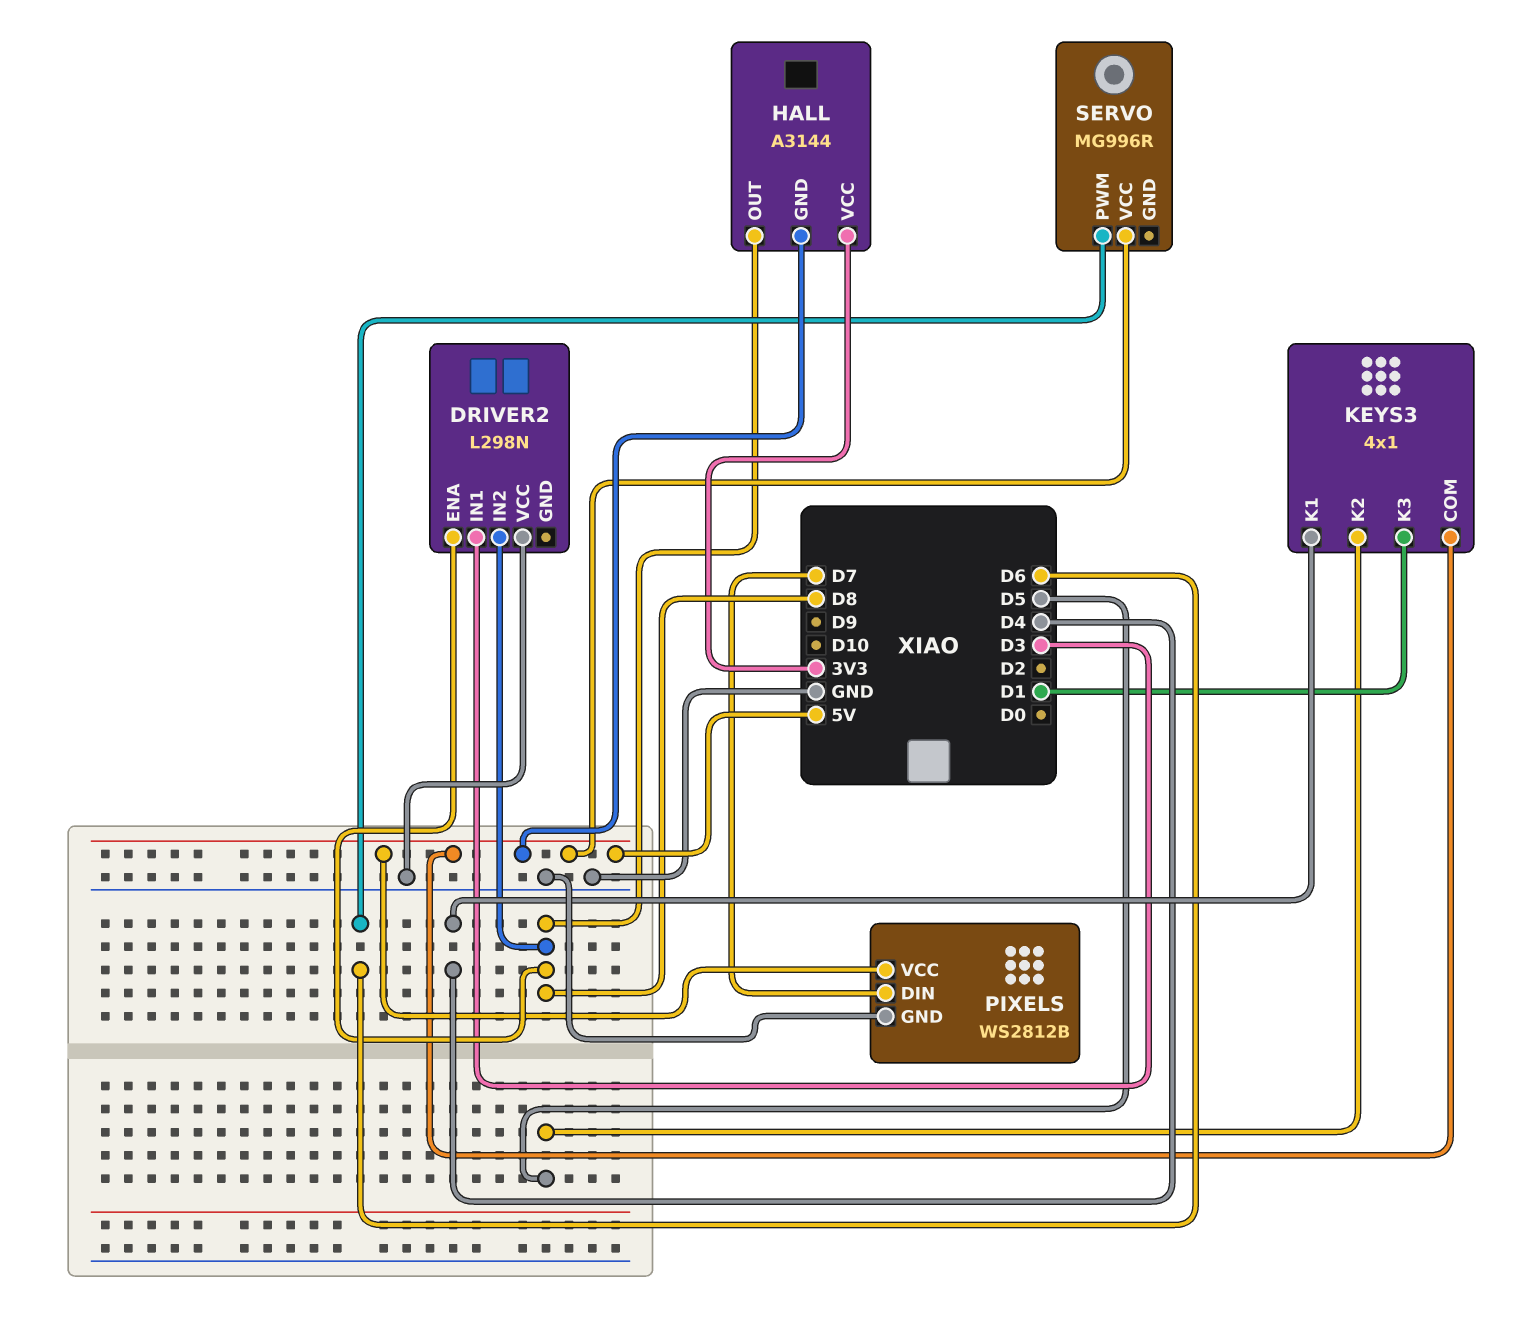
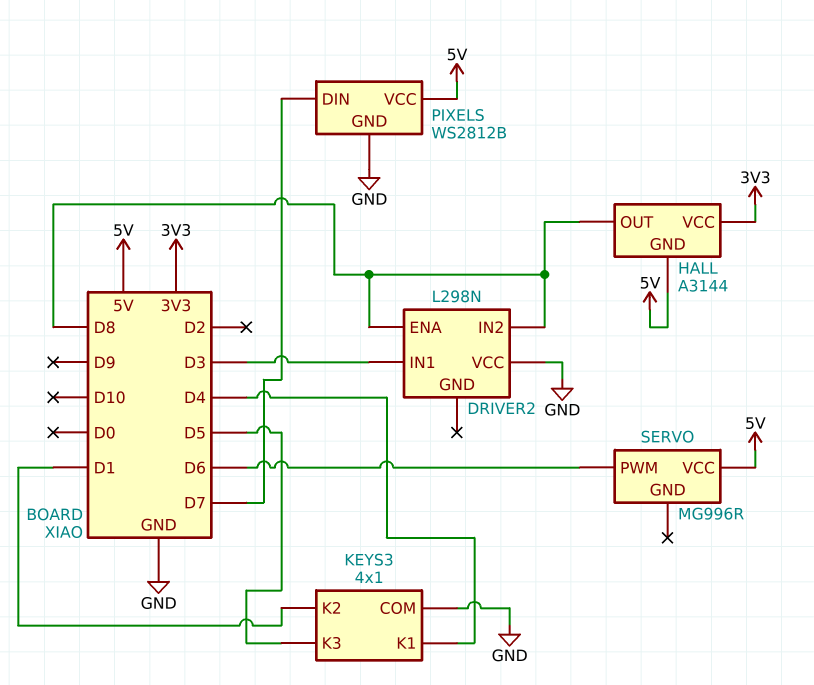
KEYS3 pin COM: 5V -> GND
KEYS3 pin K2: D5 -> D1
KEYS3 pin K3: D1 -> D5

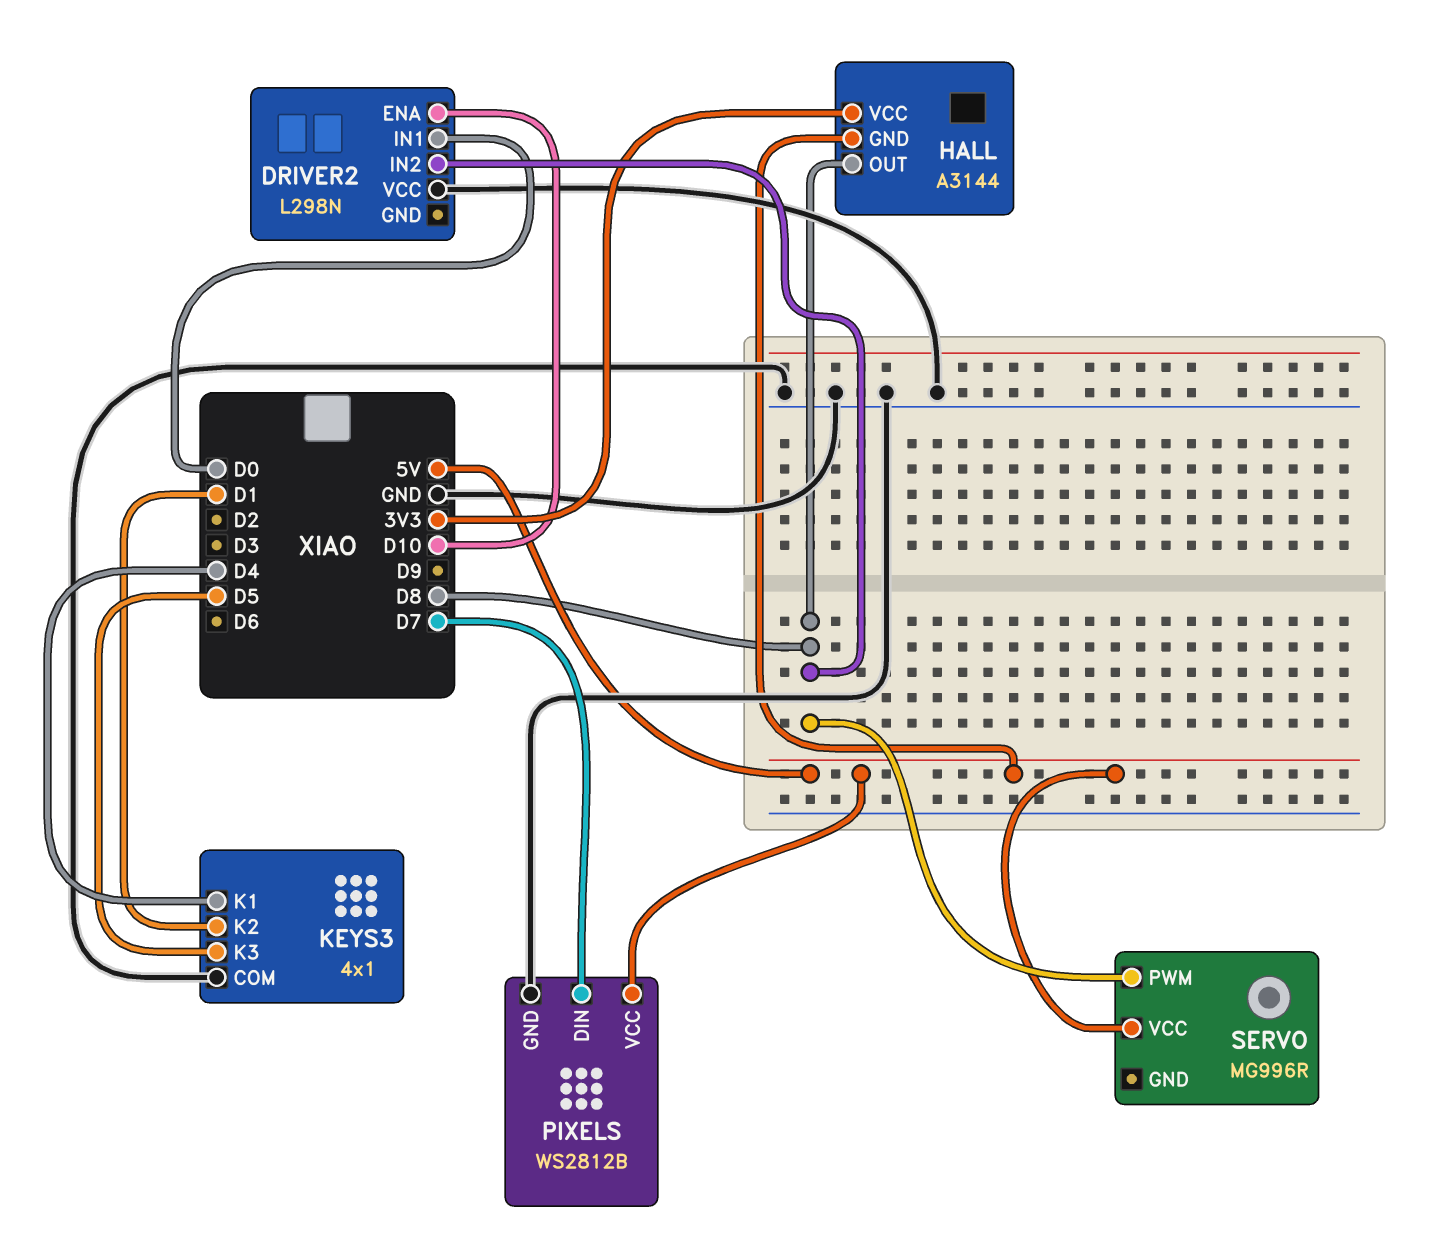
DRIVER2 pin ENA: D8 -> D10
DRIVER2 pin IN1: D3 -> D0
SERVO pin PWM: D6 -> D8

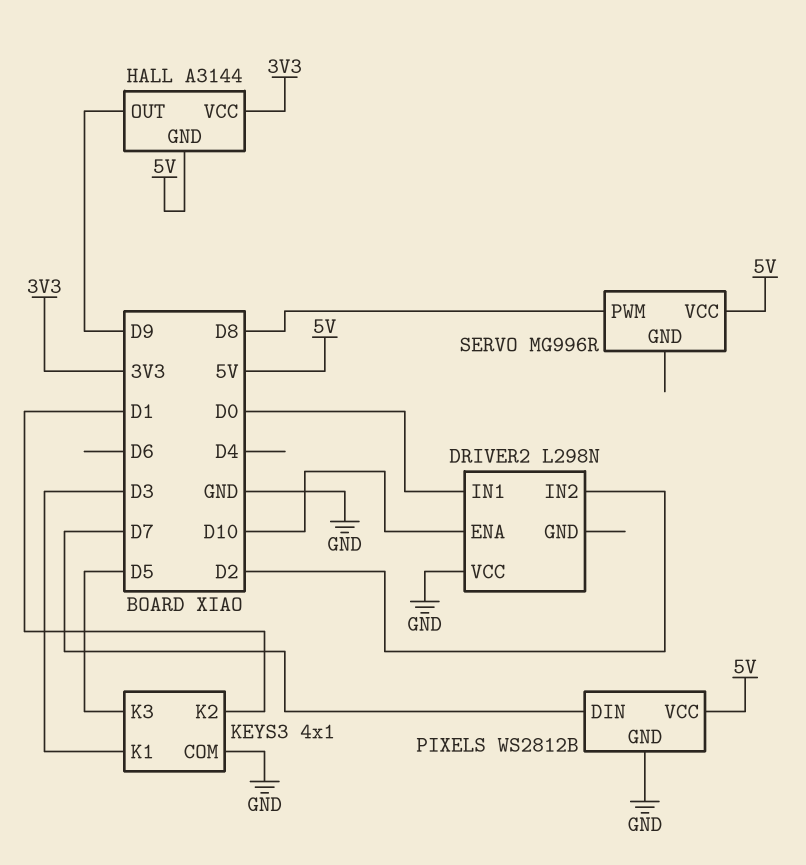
DRIVER2 pin IN2: D8 -> D2
HALL pin OUT: D8 -> D9
KEYS3 pin K1: D4 -> D3

